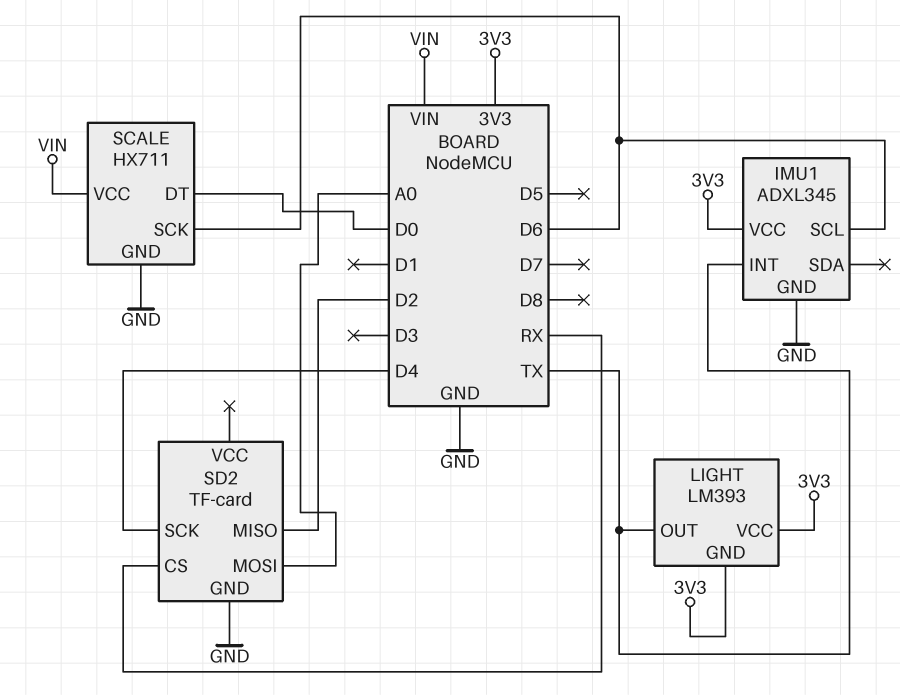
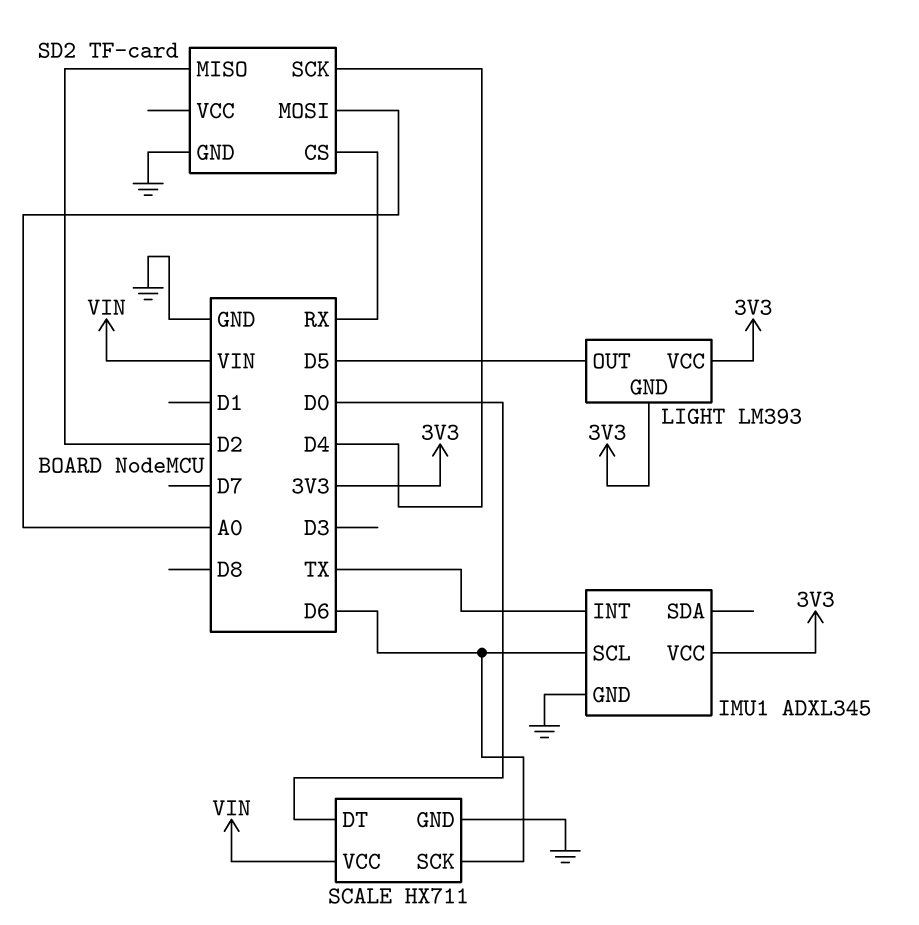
LIGHT pin OUT: TX -> D5

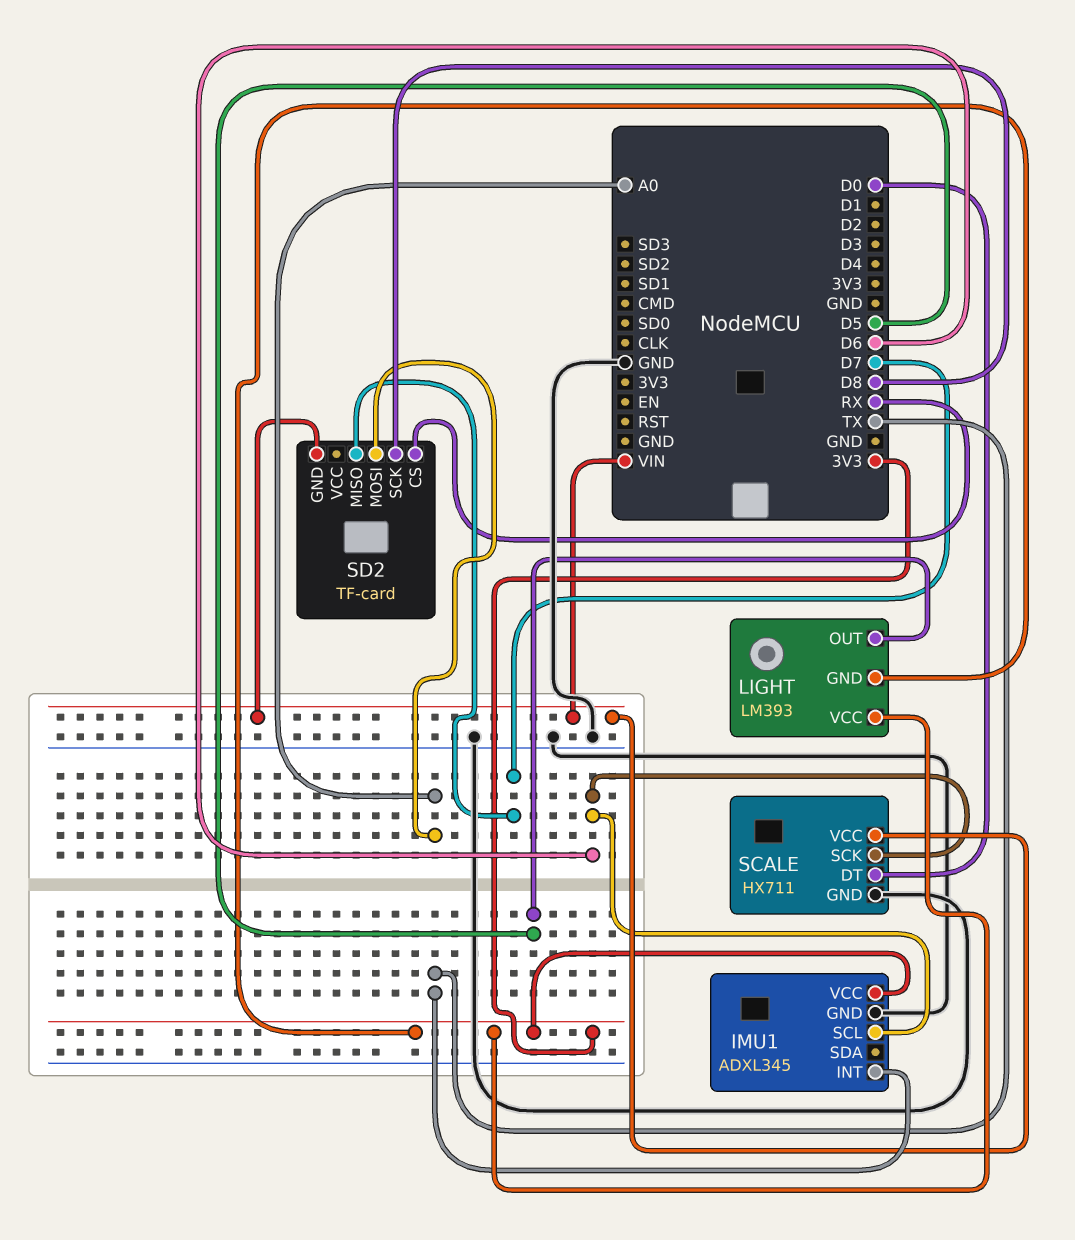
SD2 pin GND: GND -> VIN
SD2 pin MISO: D2 -> D7
SD2 pin SCK: D4 -> D8

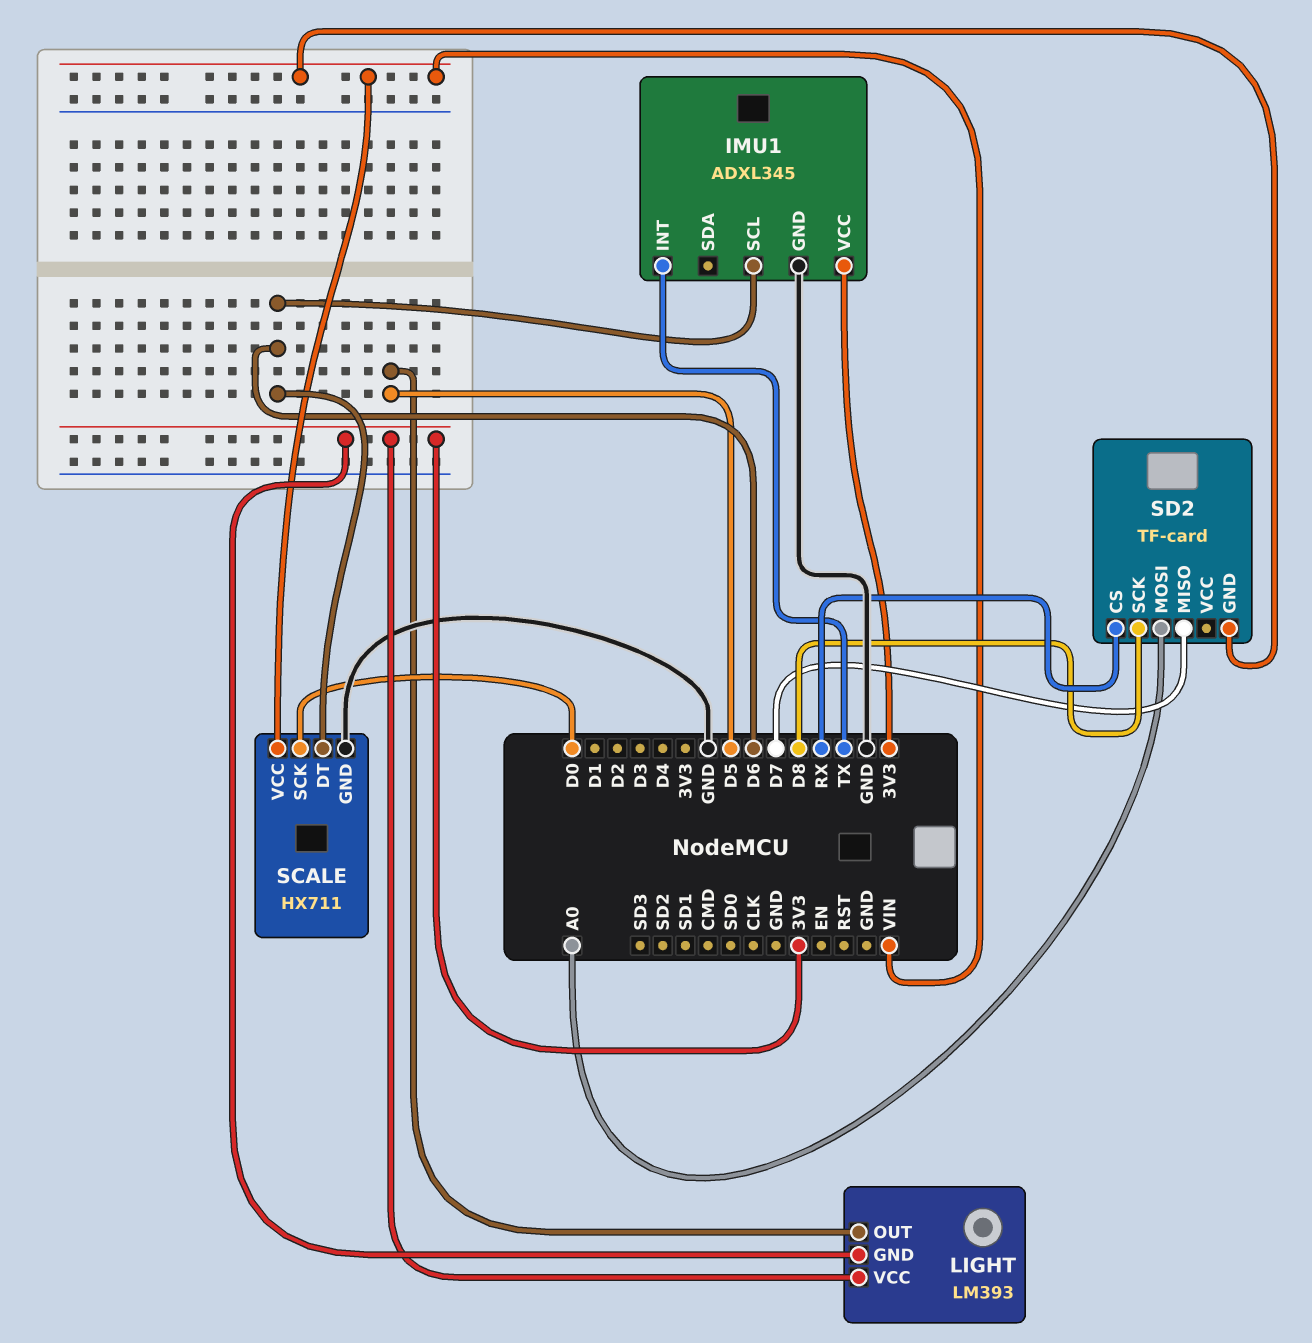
SCALE pin DT: D0 -> D6
SCALE pin SCK: D6 -> D0

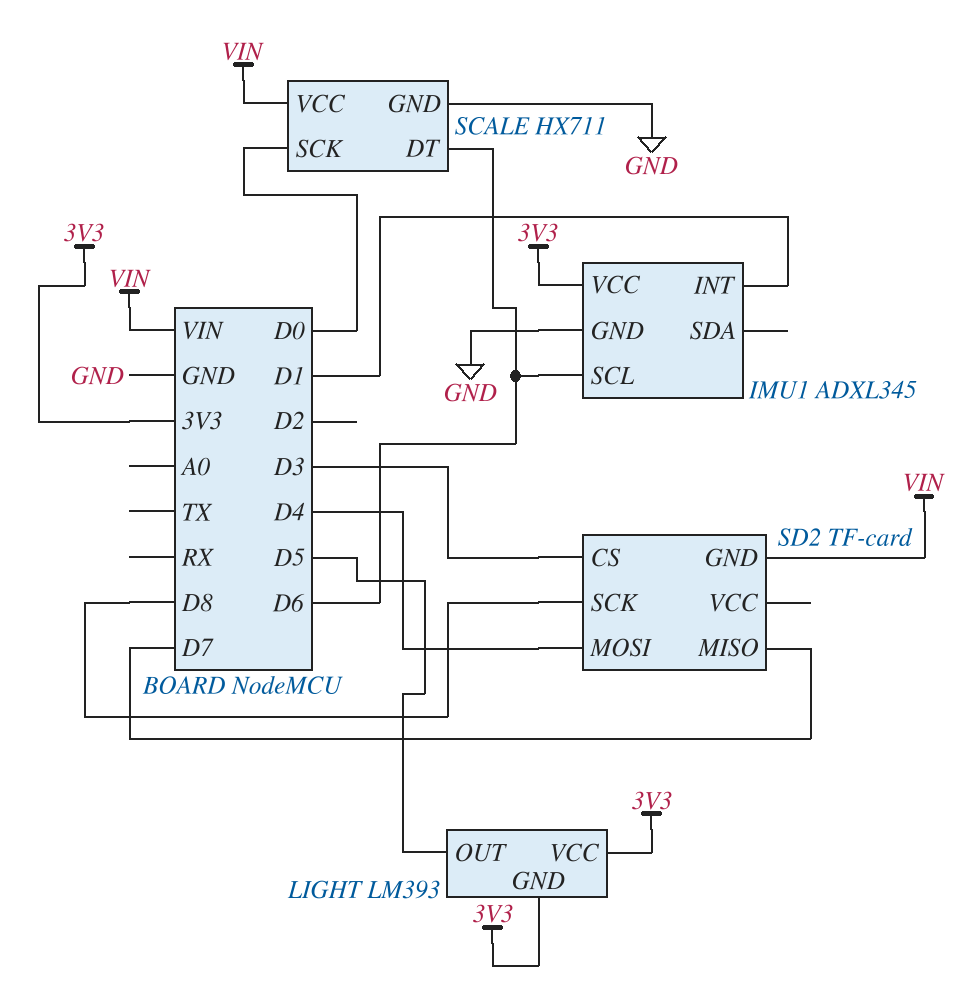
IMU1 pin INT: TX -> D1
SD2 pin CS: RX -> D3
SD2 pin MOSI: A0 -> D4

